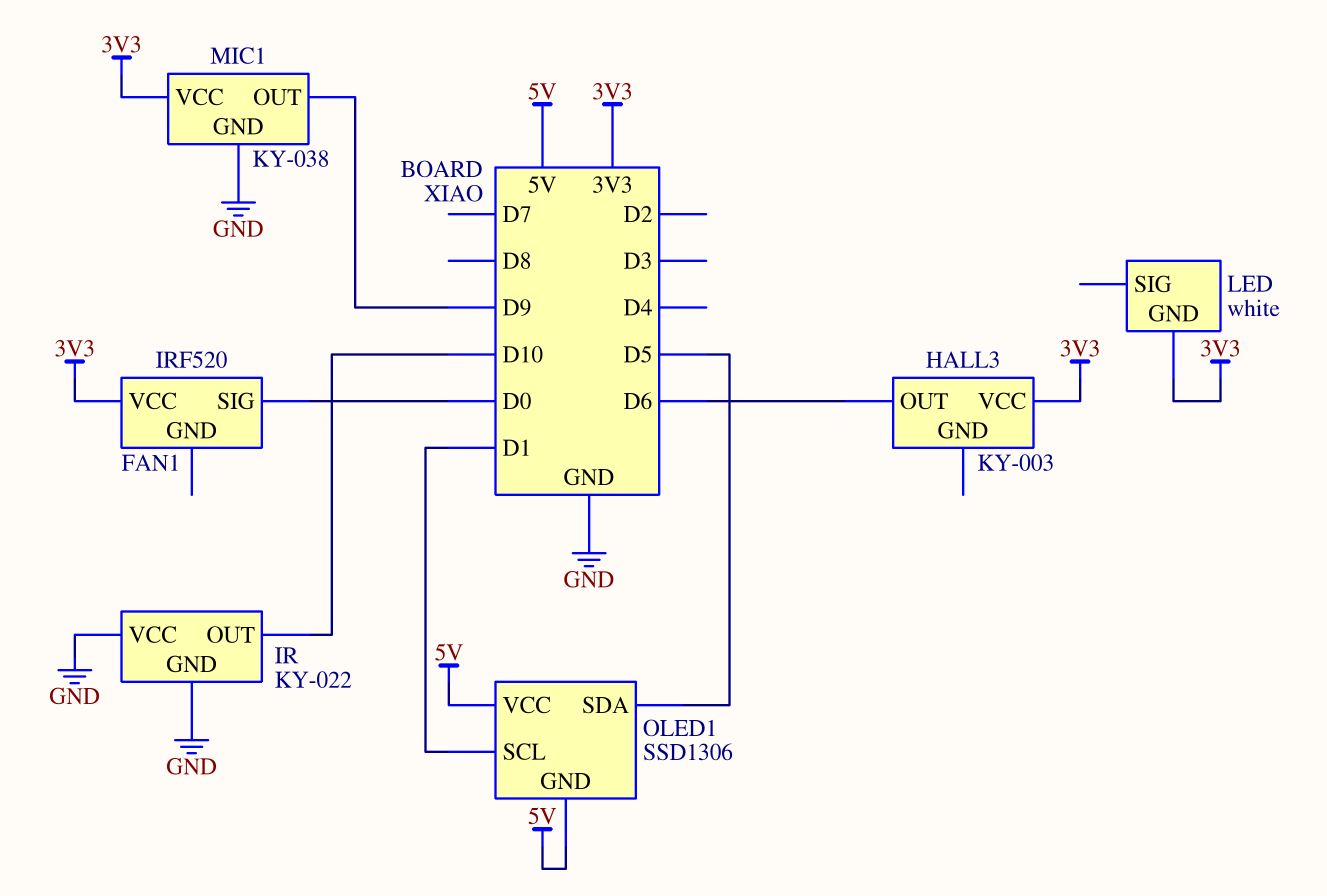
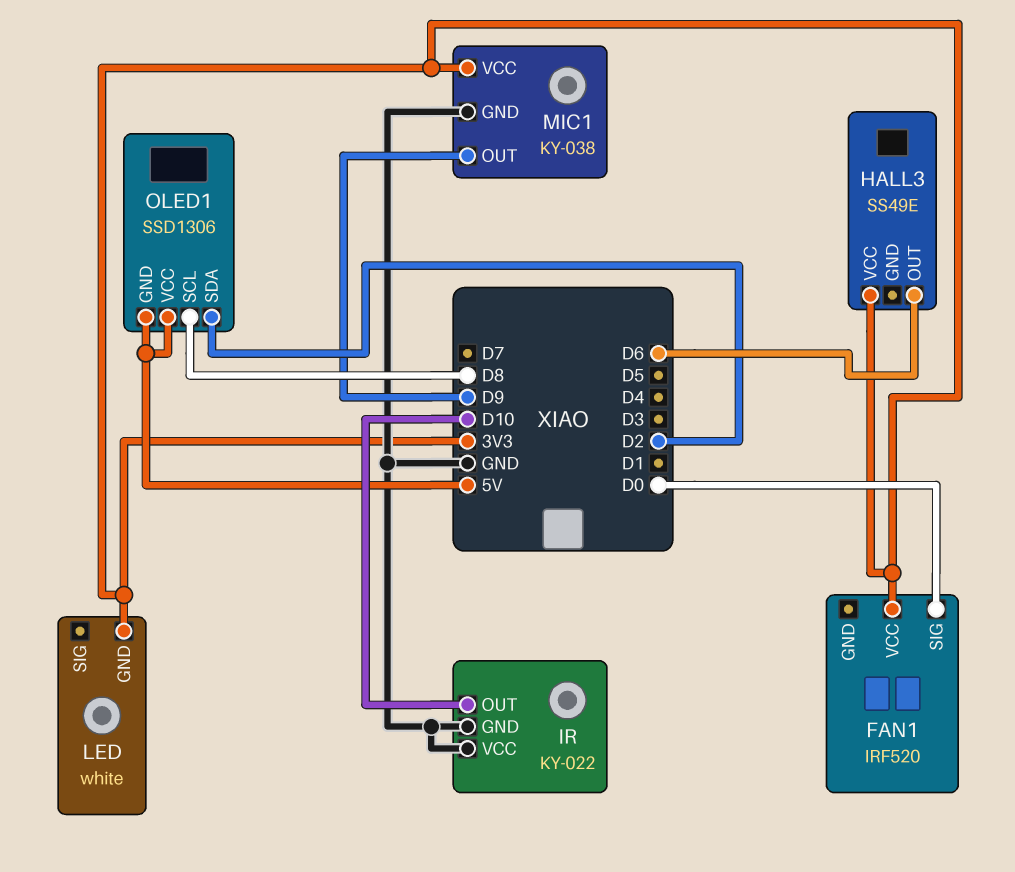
HALL3: KY-003 -> SS49E
OLED1 pin SCL: D1 -> D8
OLED1 pin SDA: D5 -> D2

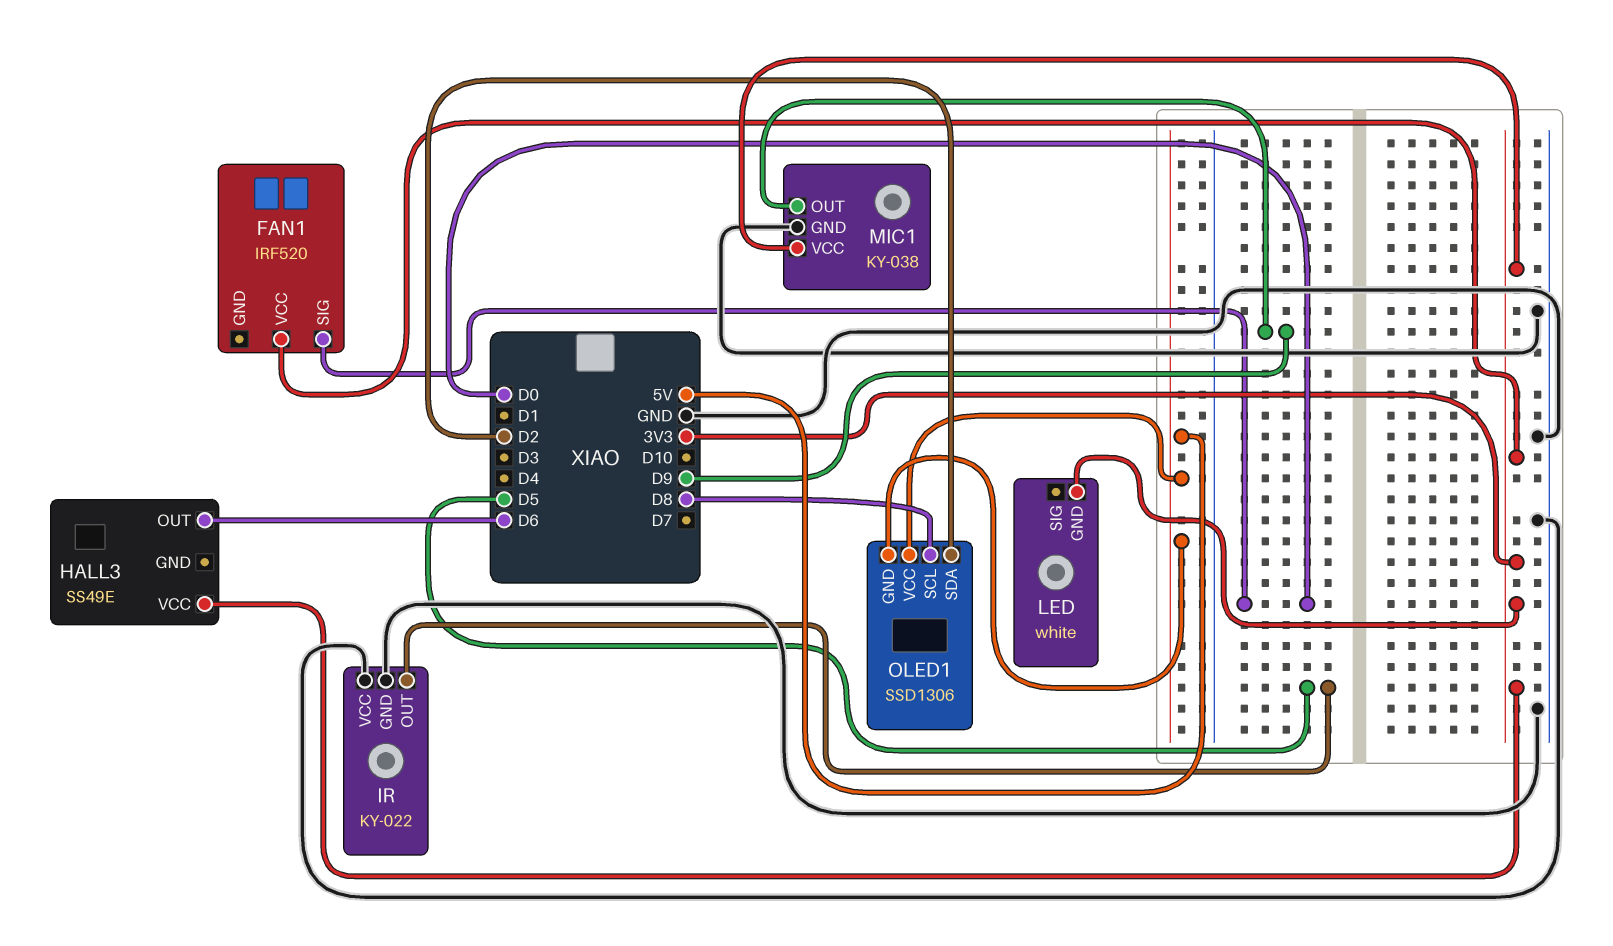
IR pin OUT: D10 -> D5

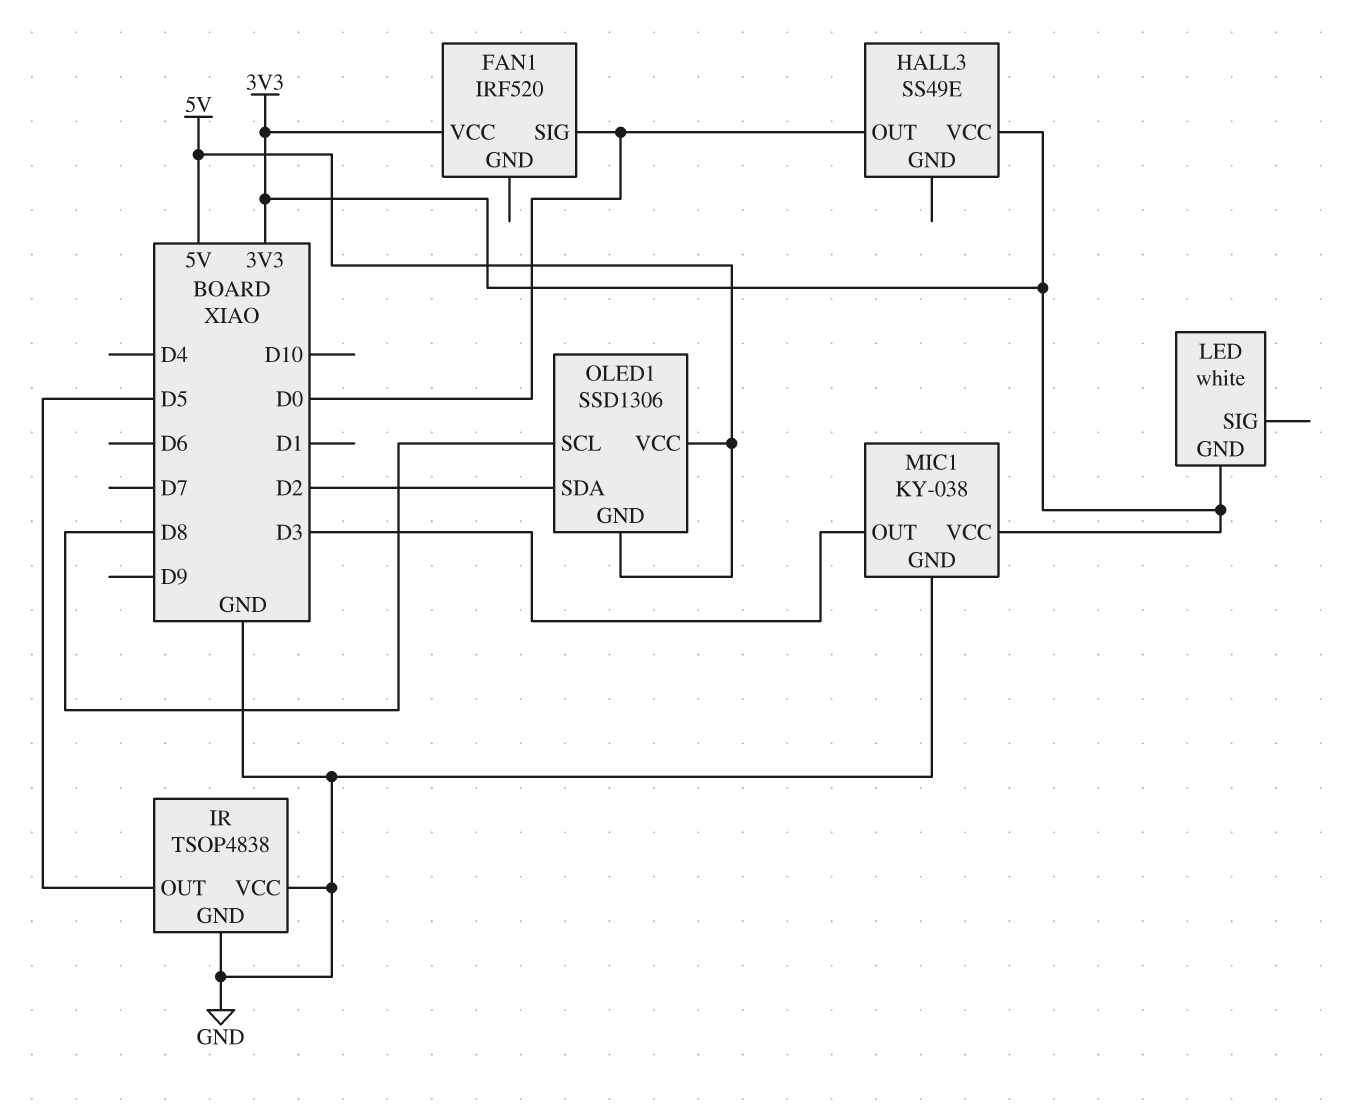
HALL3 pin OUT: D6 -> D0
IR: KY-022 -> TSOP4838
MIC1 pin OUT: D9 -> D3

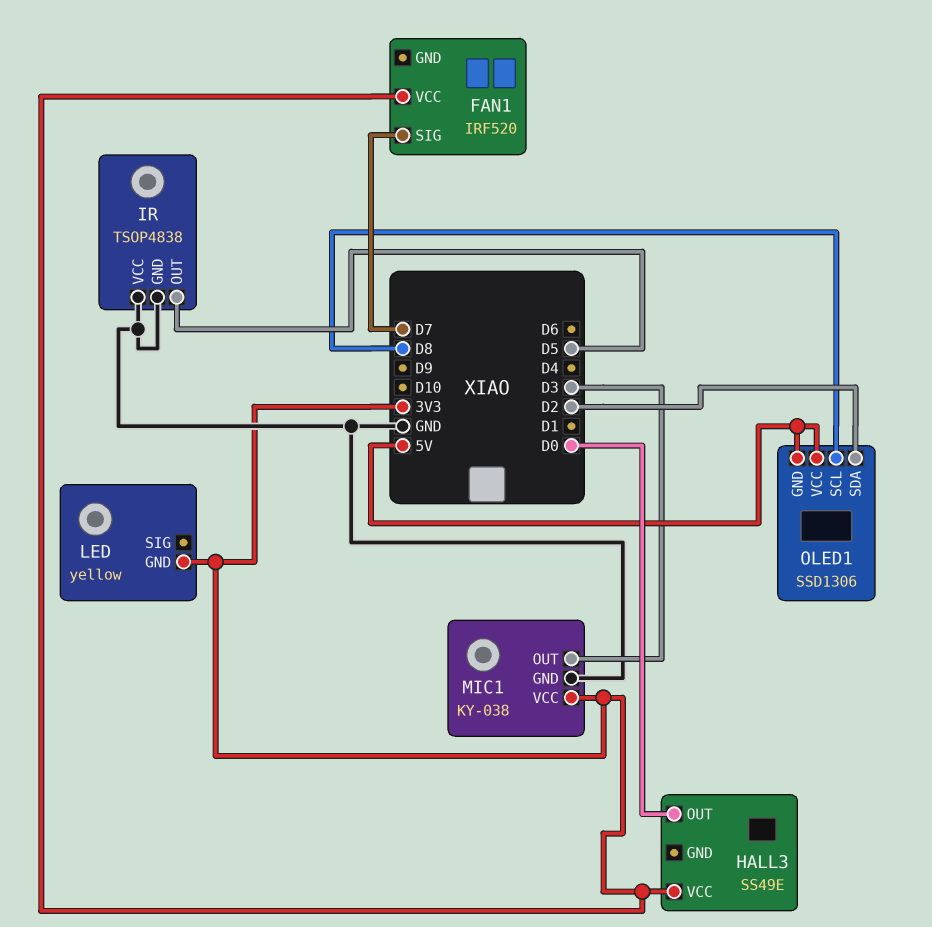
FAN1 pin SIG: D0 -> D7
LED: white -> yellow

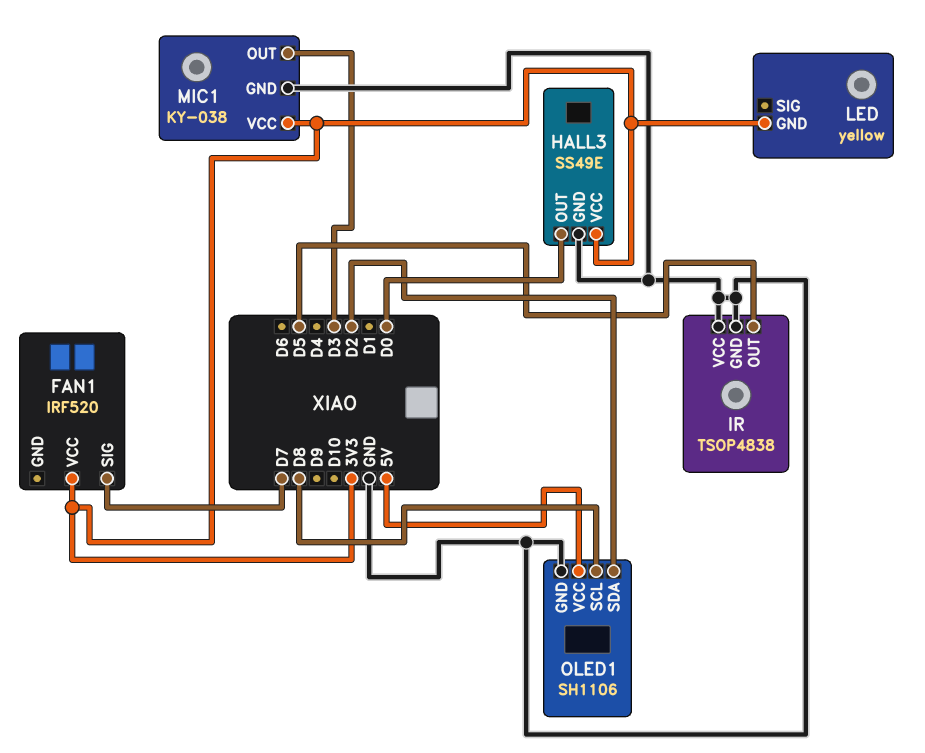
HALL3 pin GND: none -> GND
OLED1: SSD1306 -> SH1106
OLED1 pin GND: 5V -> GND

